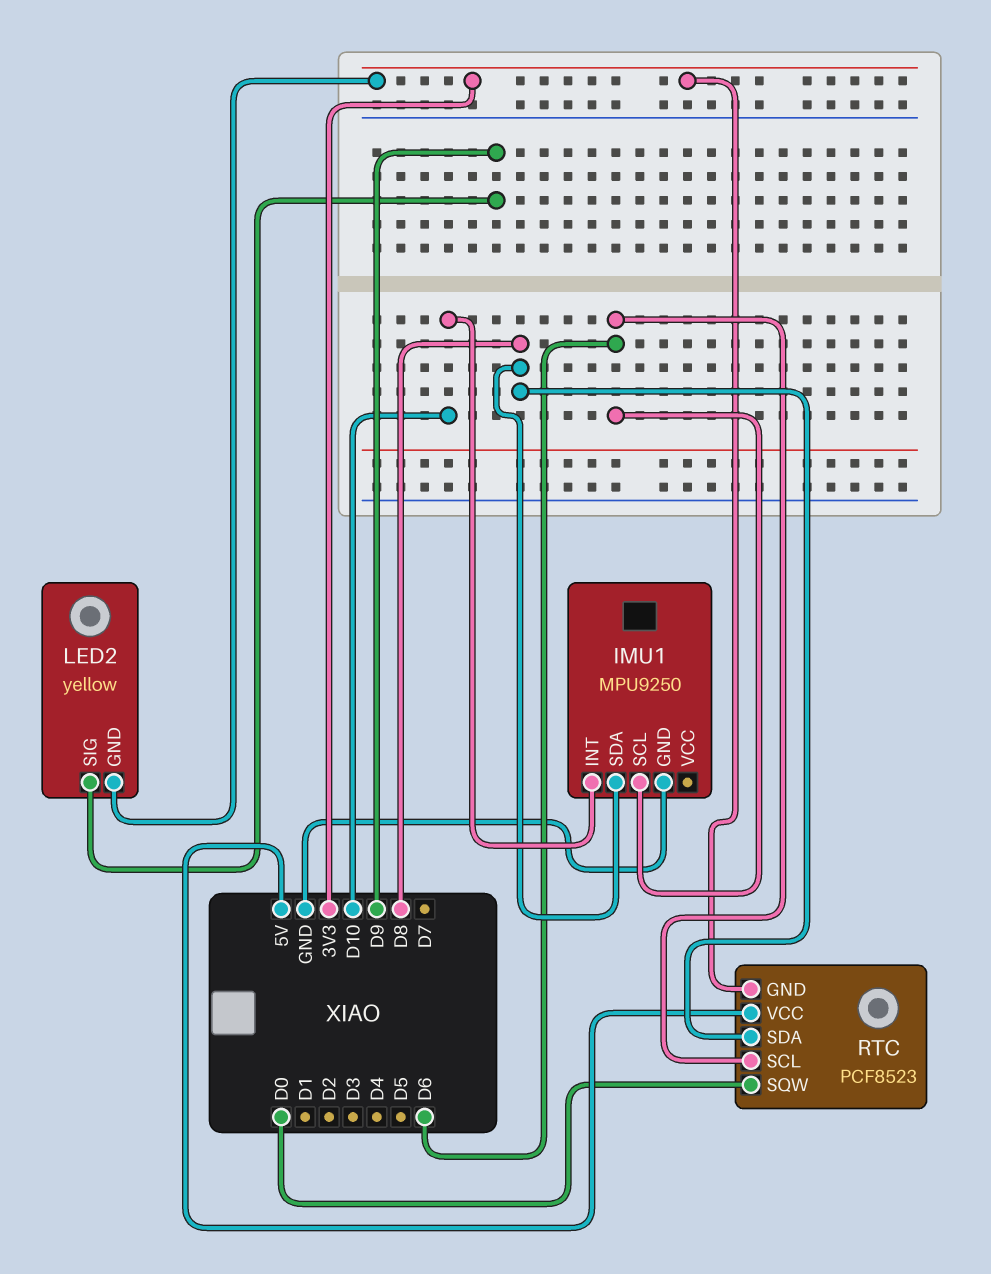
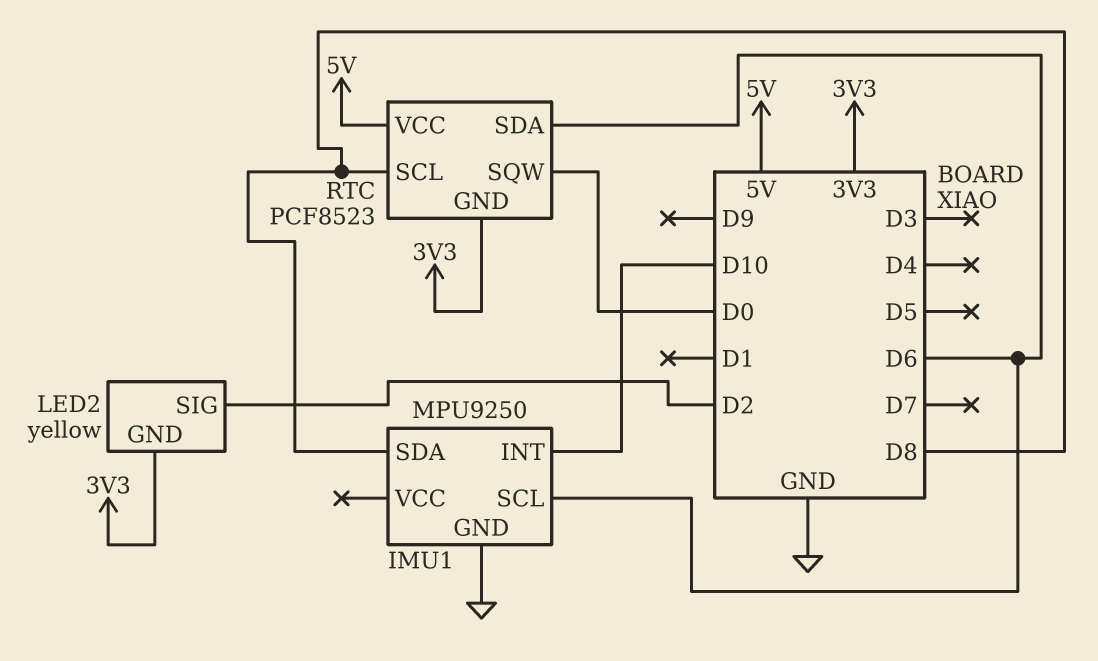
LED2 pin SIG: D9 -> D2
RTC pin SCL: D6 -> D8
RTC pin SDA: D8 -> D6

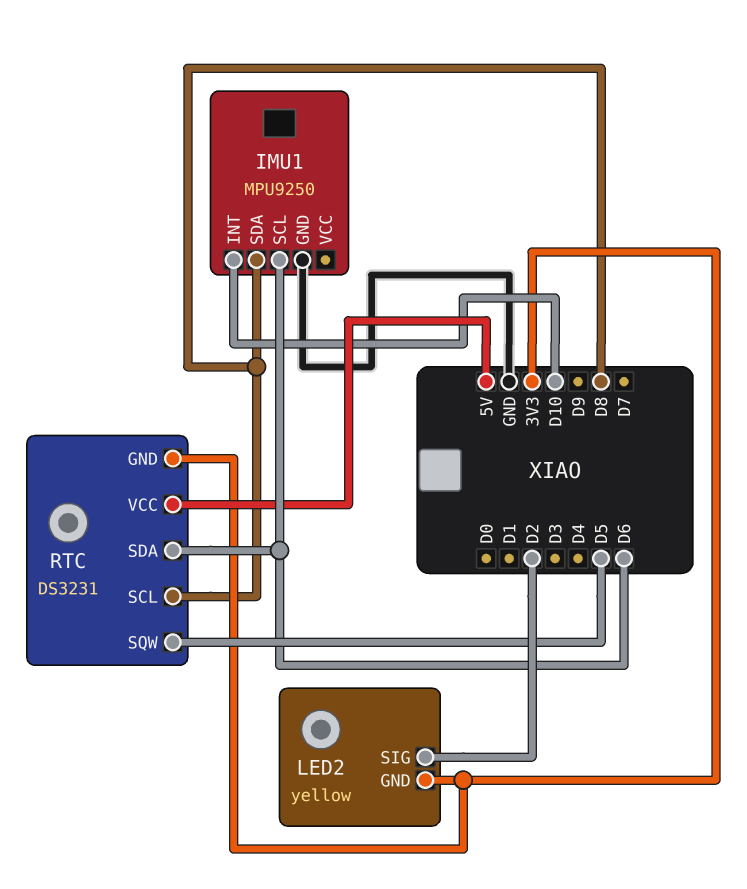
RTC: PCF8523 -> DS3231
RTC pin SQW: D0 -> D5

